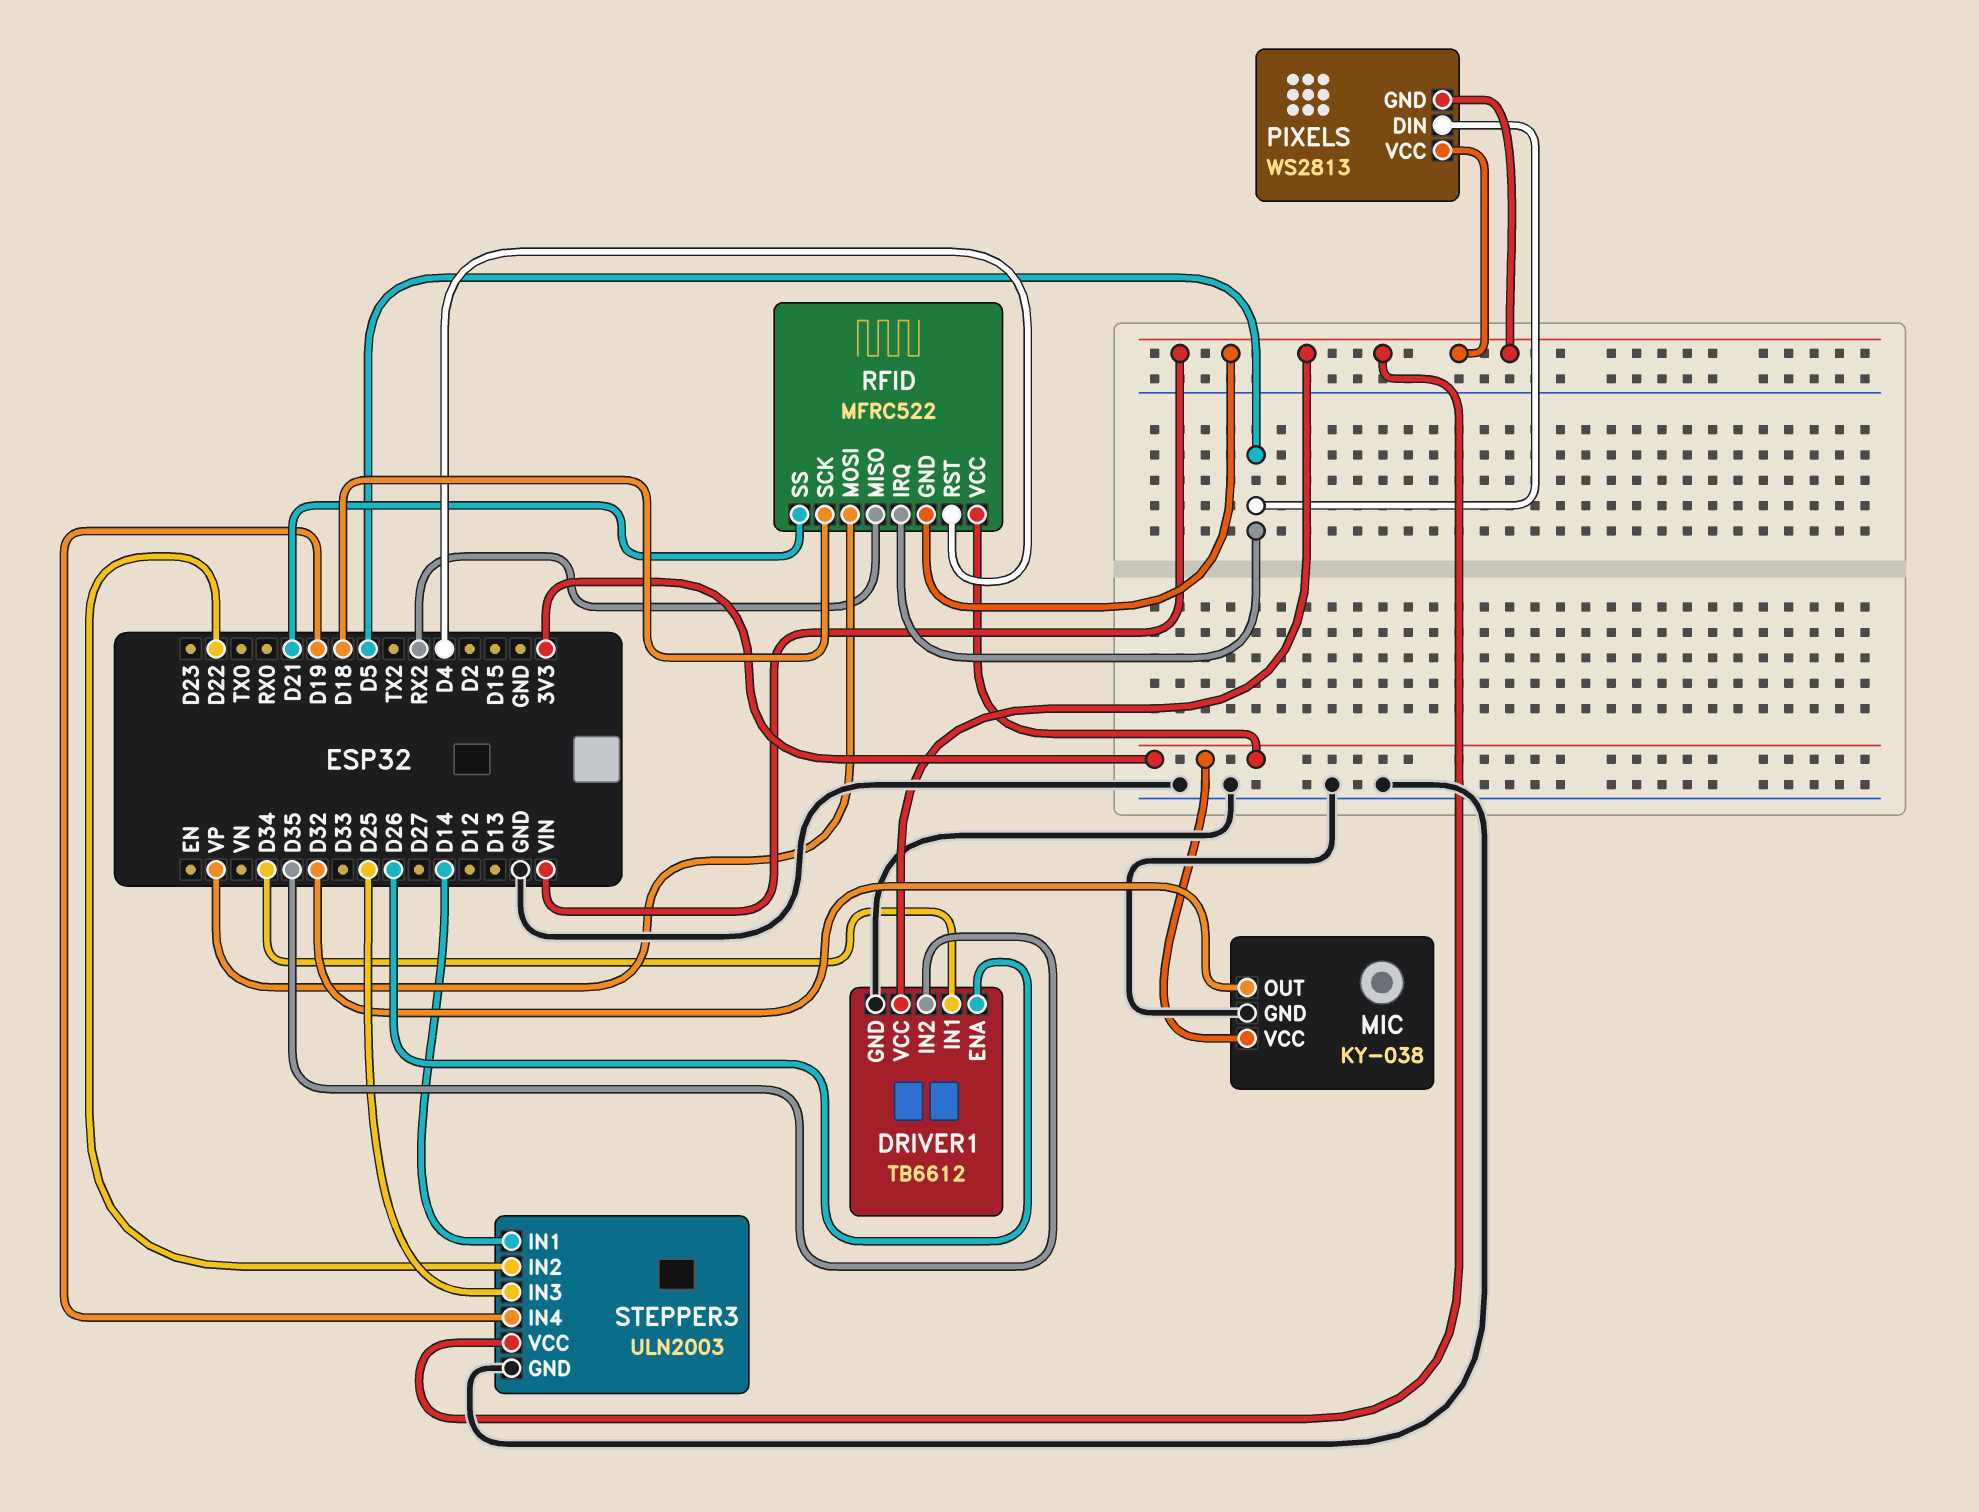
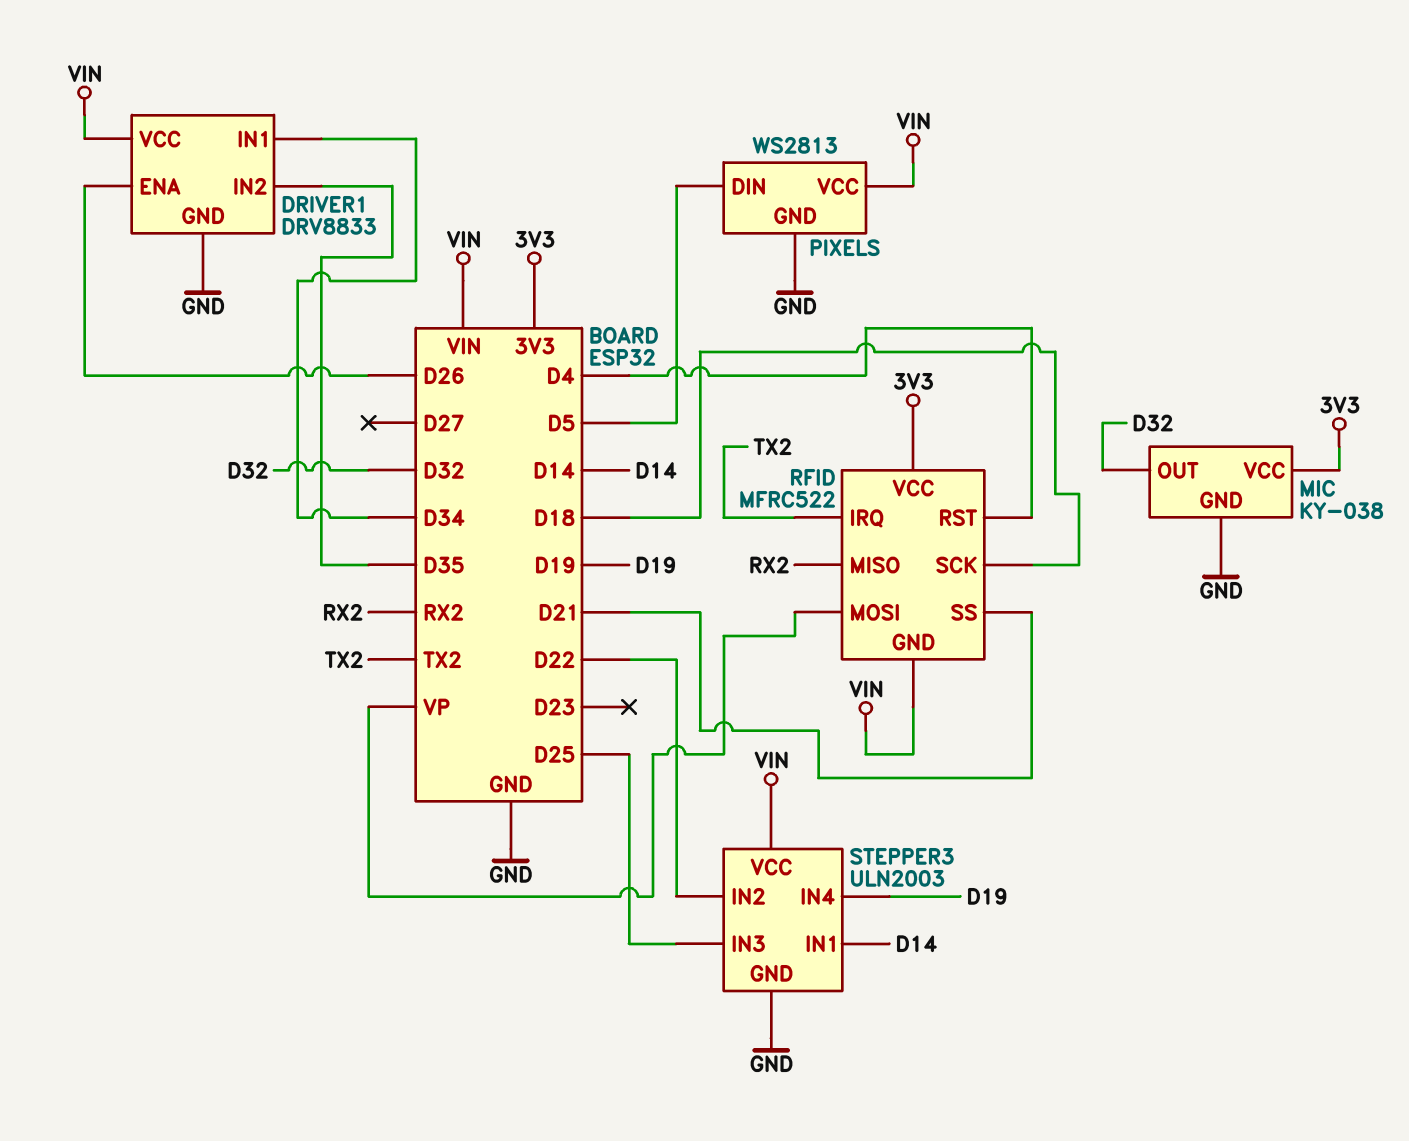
DRIVER1: TB6612 -> DRV8833
PIXELS pin GND: VIN -> GND
RFID pin IRQ: D5 -> TX2

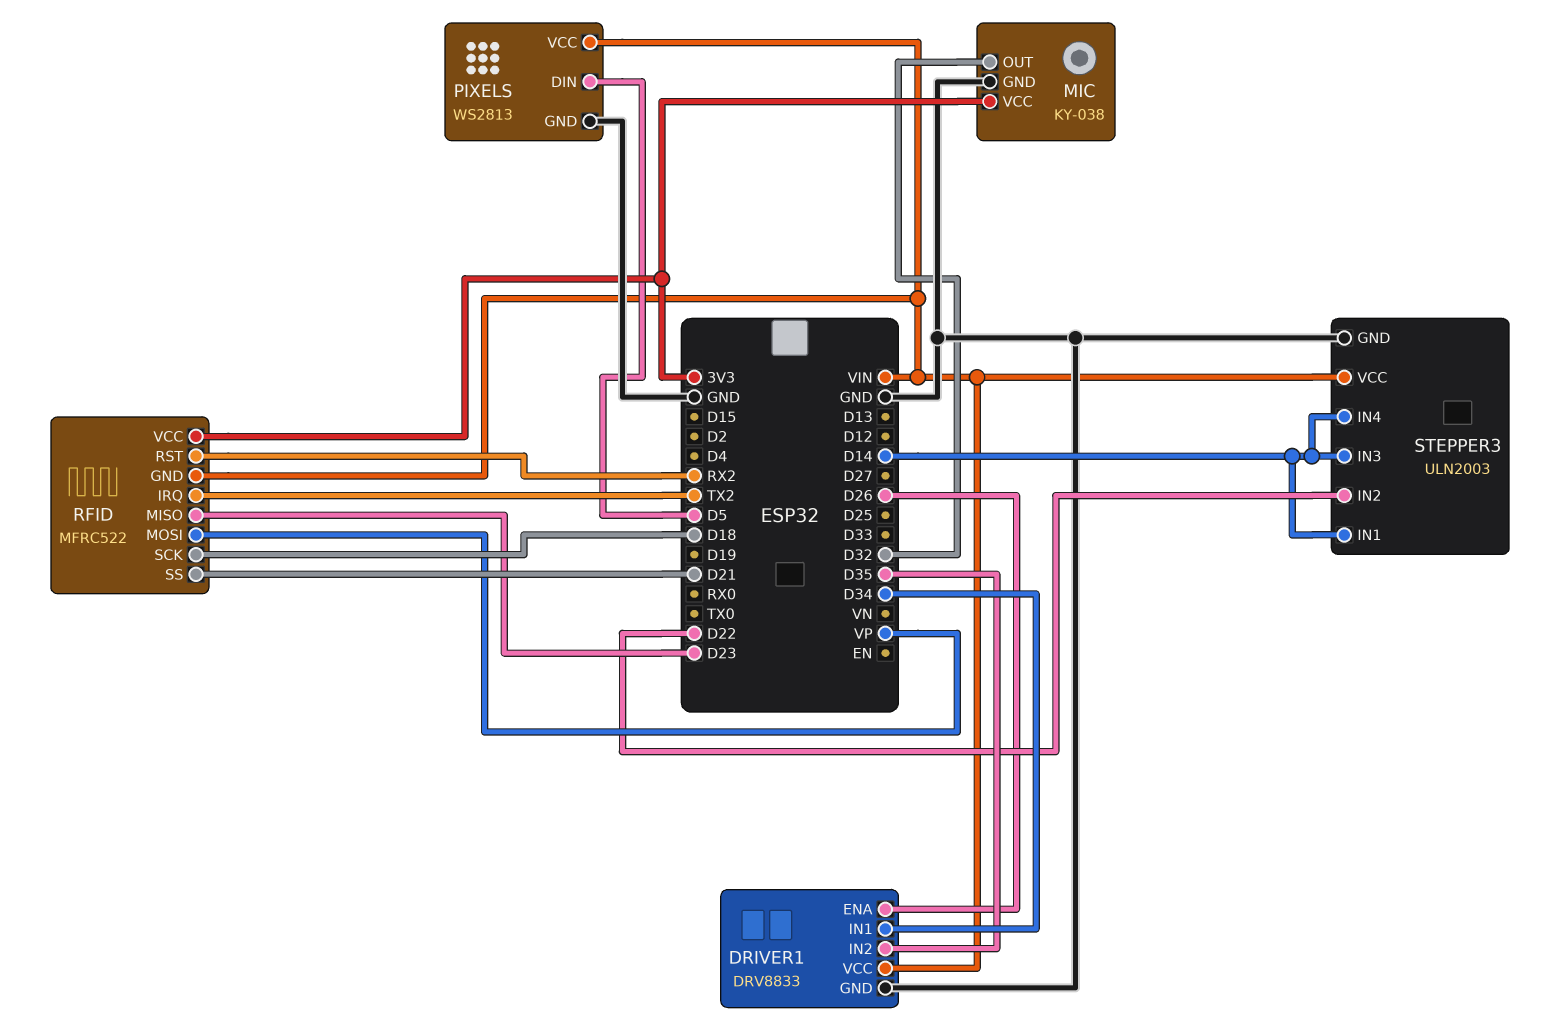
RFID pin MISO: RX2 -> D23
RFID pin RST: D4 -> RX2
STEPPER3 pin IN3: D25 -> D14
STEPPER3 pin IN4: D19 -> D14

